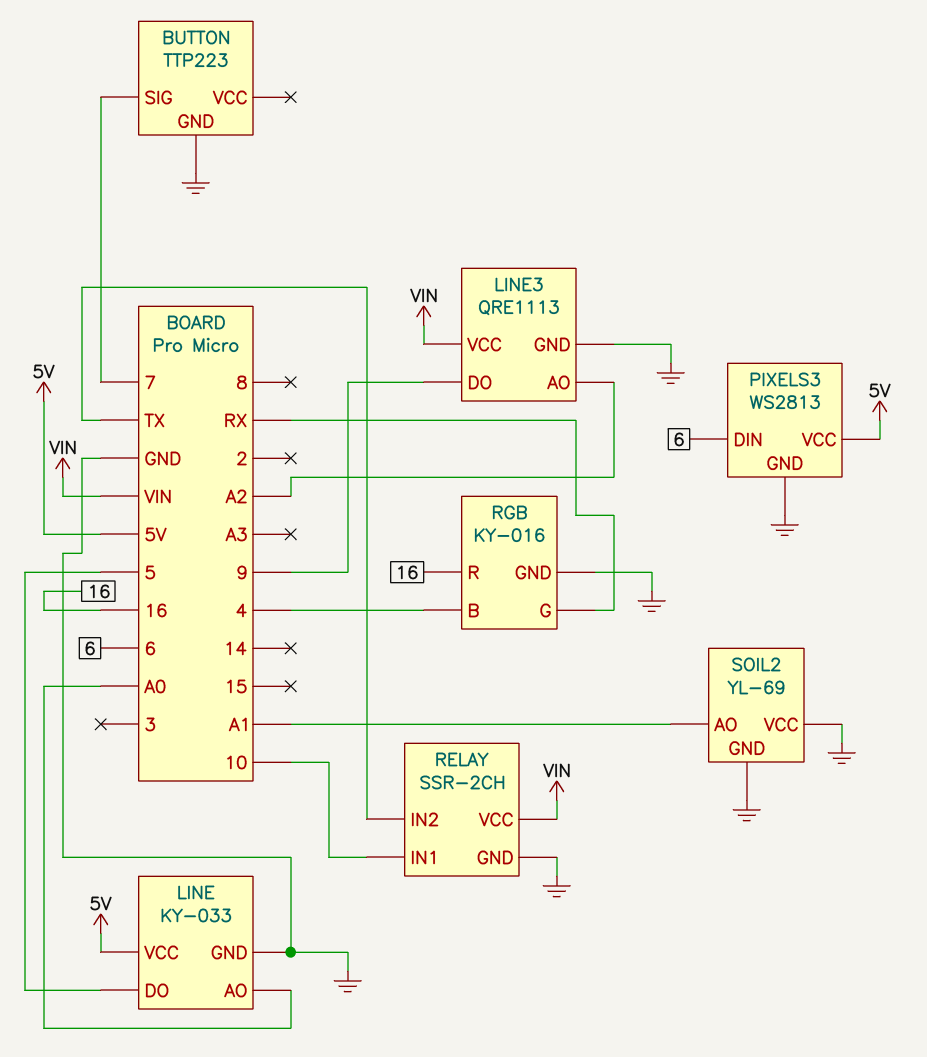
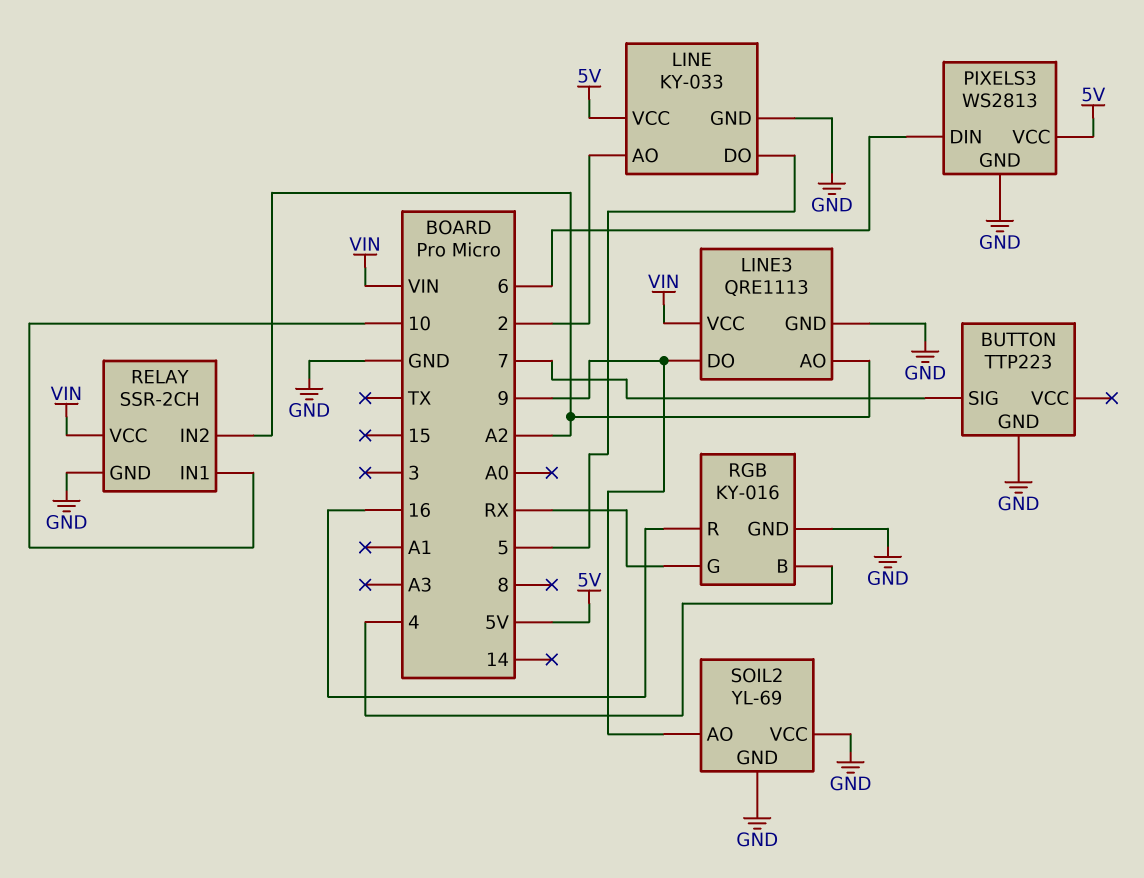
LINE pin AO: A0 -> 2
RELAY pin IN2: TX -> A2
SOIL2 pin AO: A1 -> 9

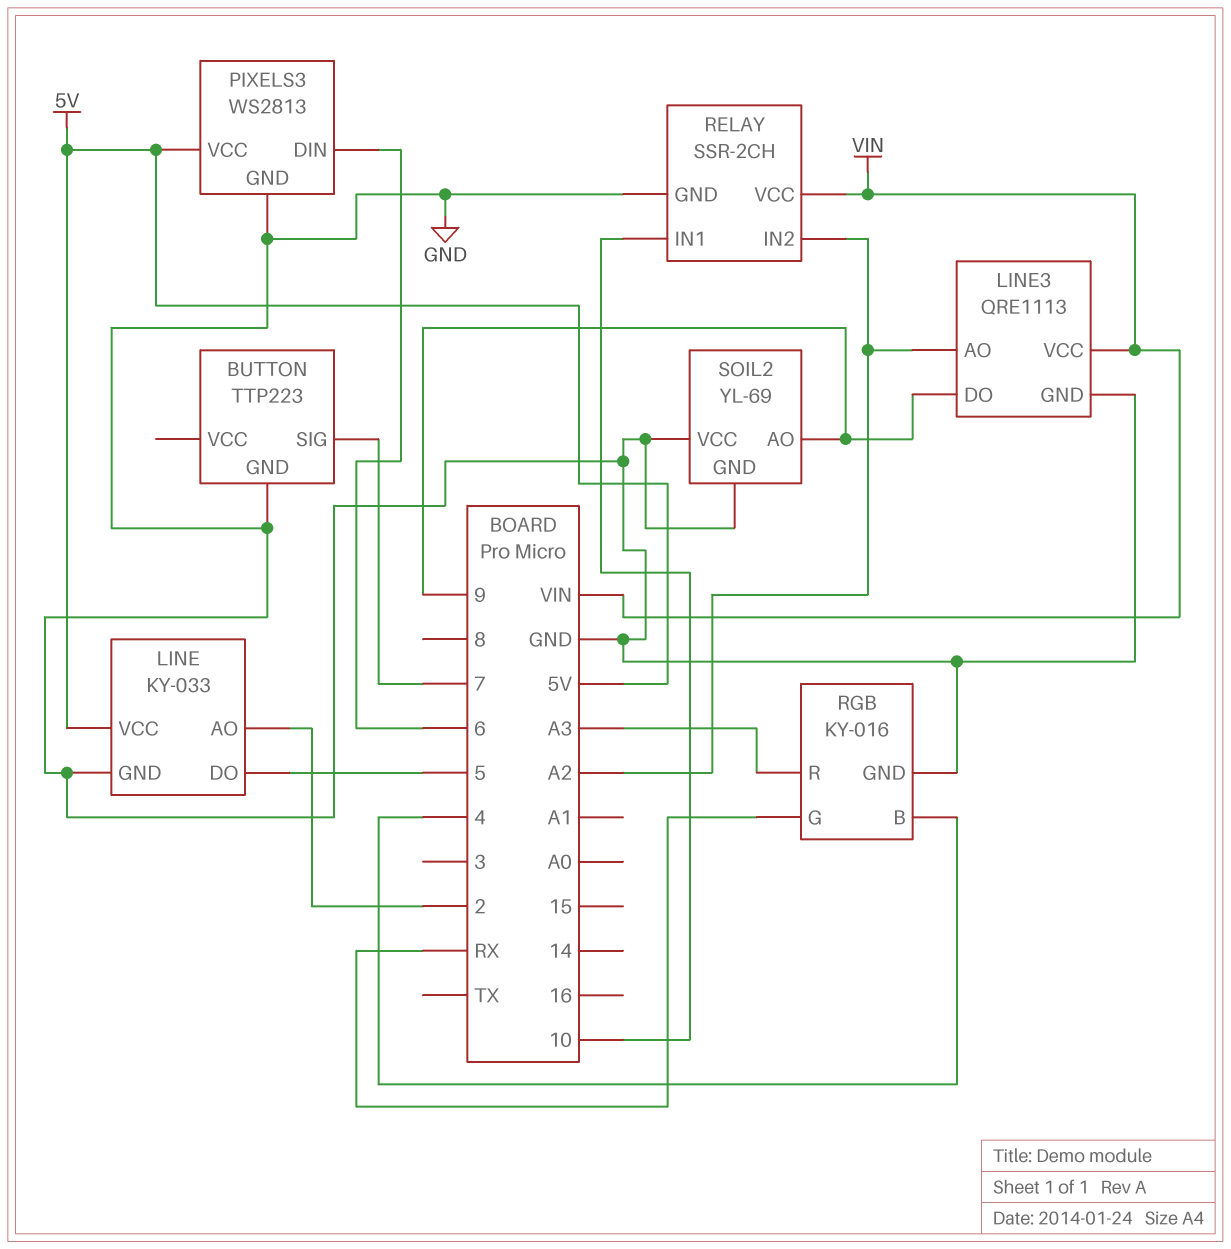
RGB pin R: 16 -> A3

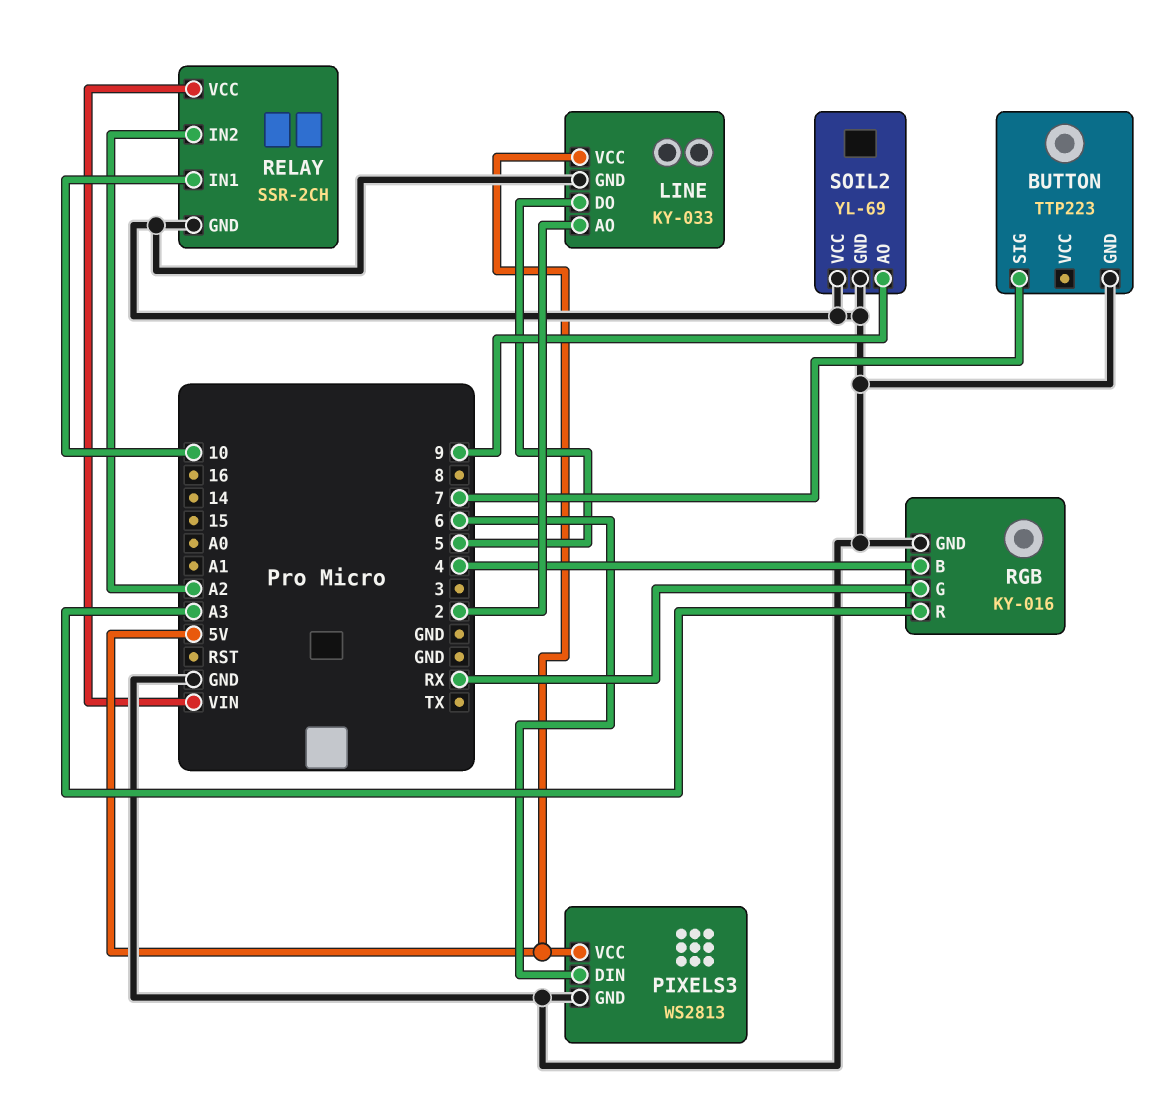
LINE3: QRE1113 -> none
LINE3 pin AO: A2 -> none
LINE3 pin DO: 9 -> none
LINE3 pin GND: GND -> none
LINE3 pin VCC: VIN -> none

